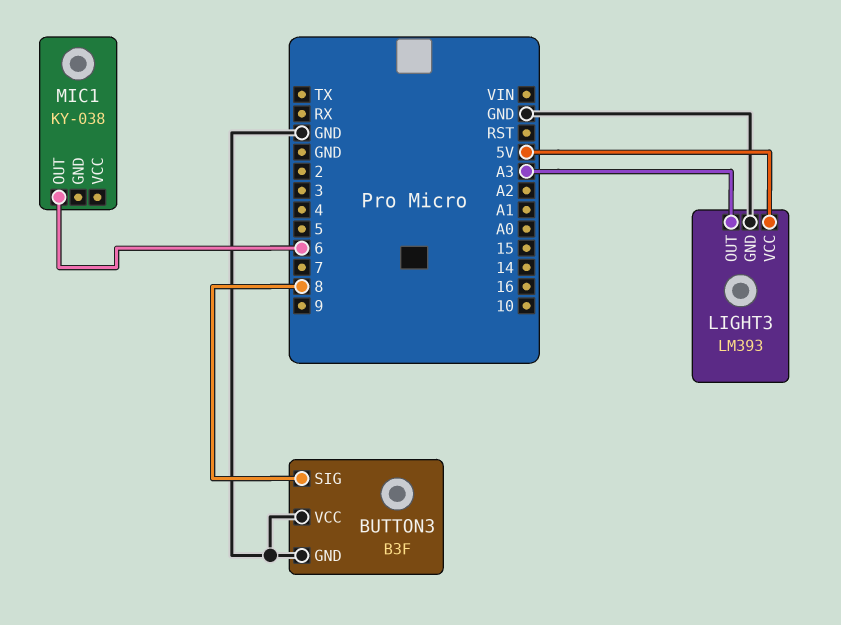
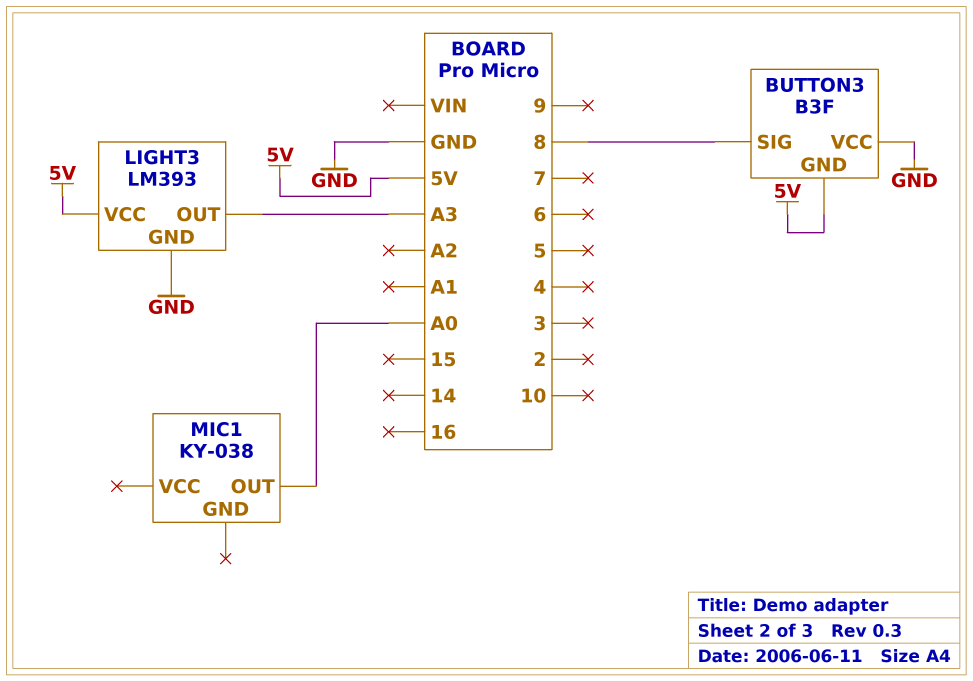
BUTTON3 pin GND: GND -> 5V
MIC1 pin OUT: 6 -> A0

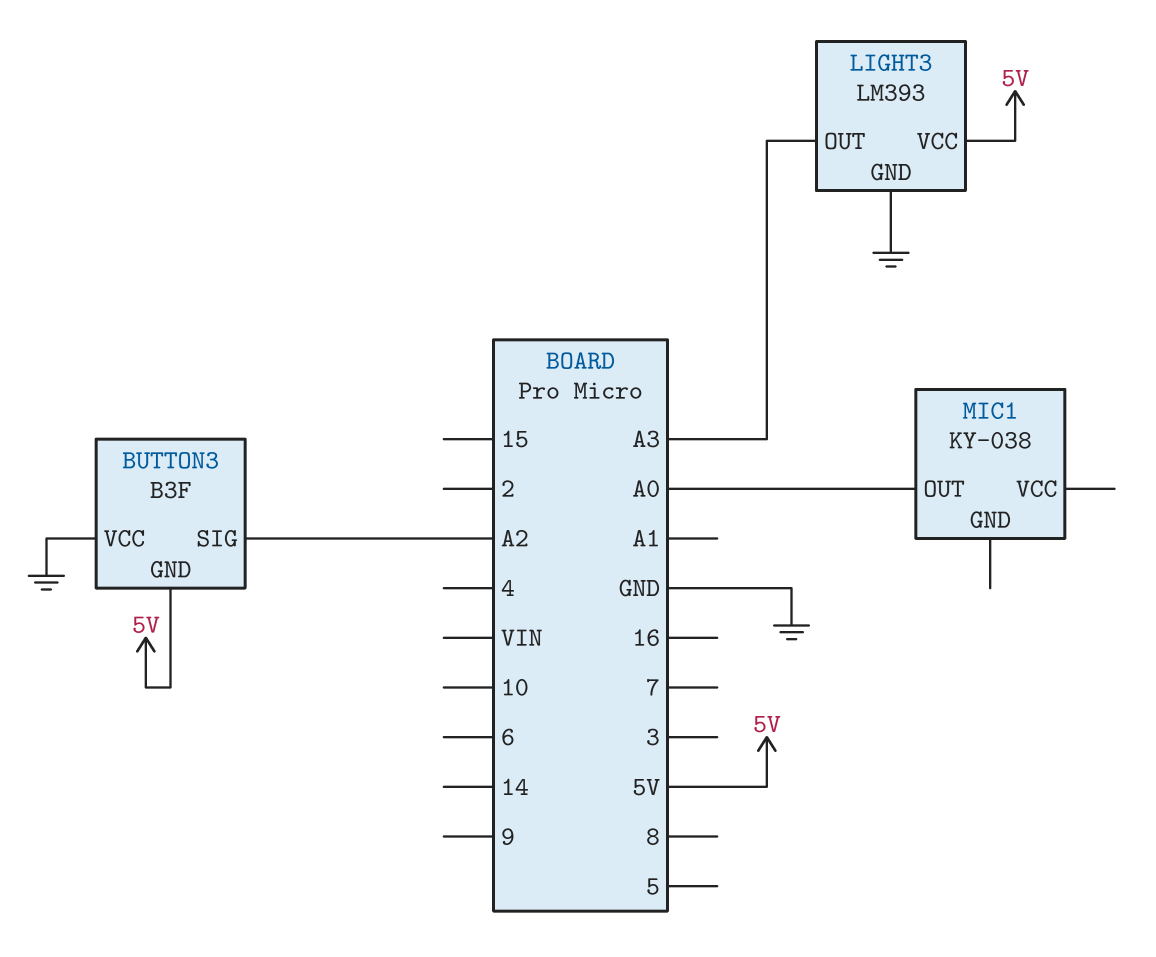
BUTTON3 pin SIG: 8 -> A2

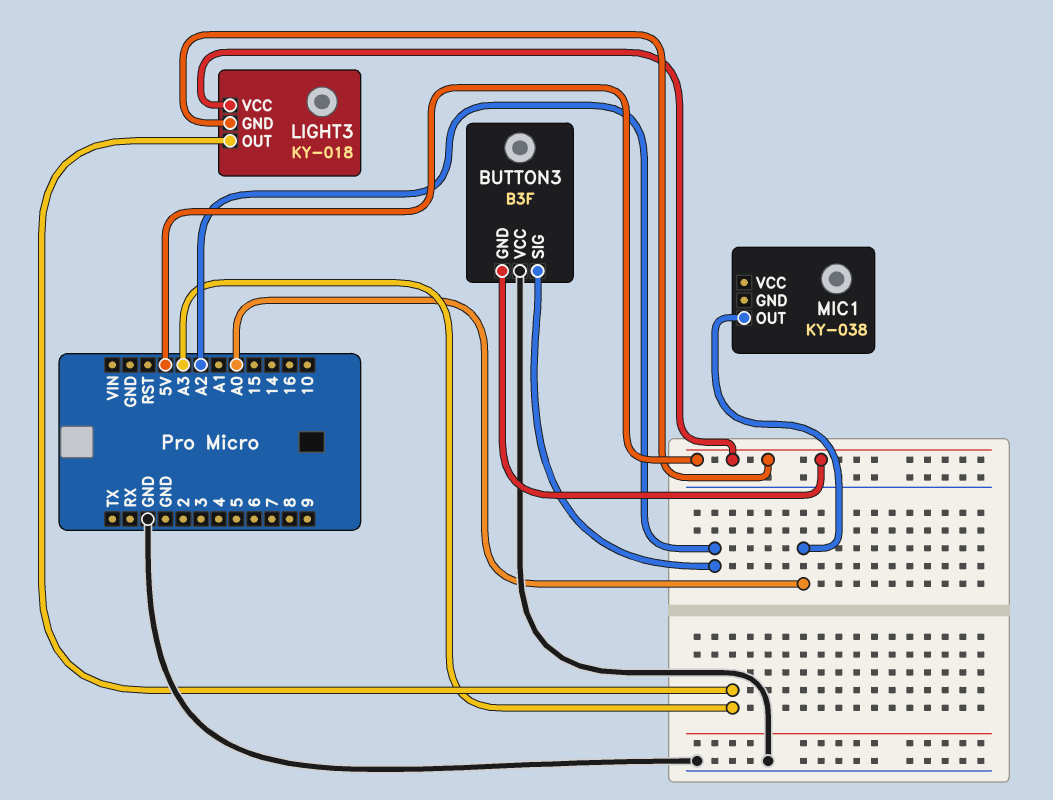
LIGHT3: LM393 -> KY-018
LIGHT3 pin GND: GND -> 5V

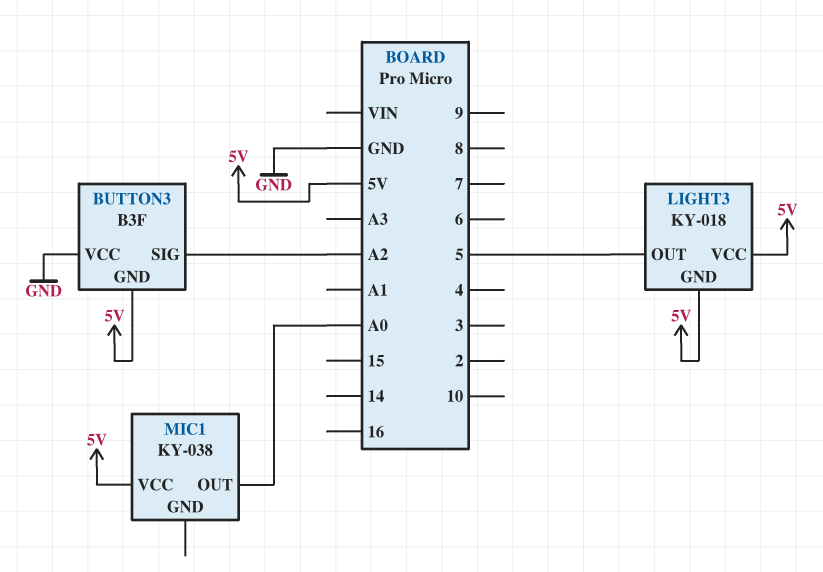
LIGHT3 pin OUT: A3 -> 5
MIC1 pin VCC: none -> 5V

